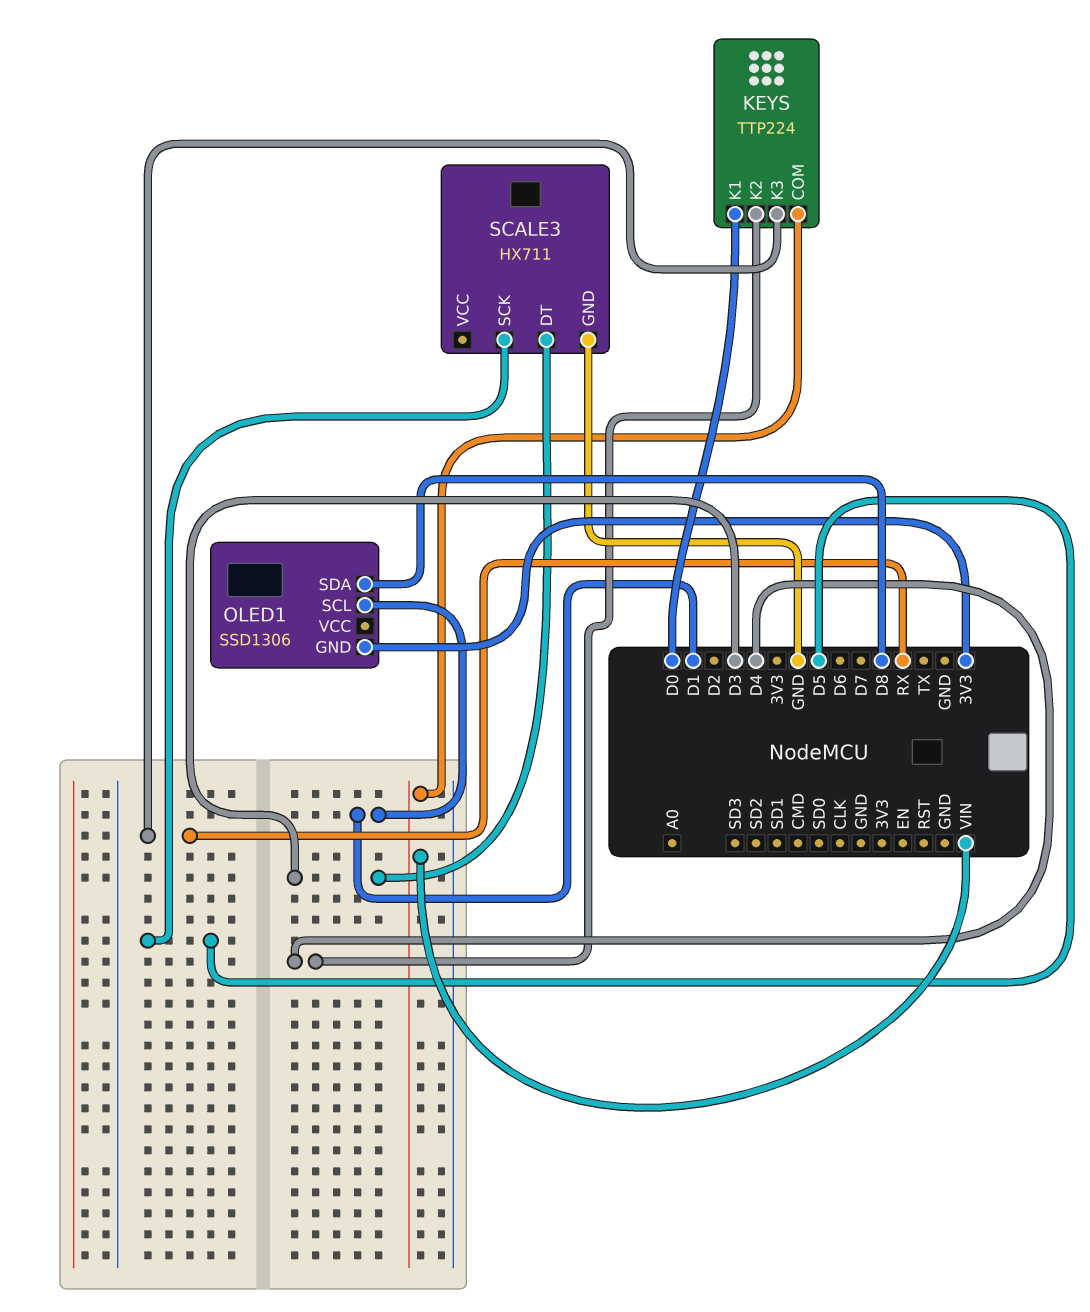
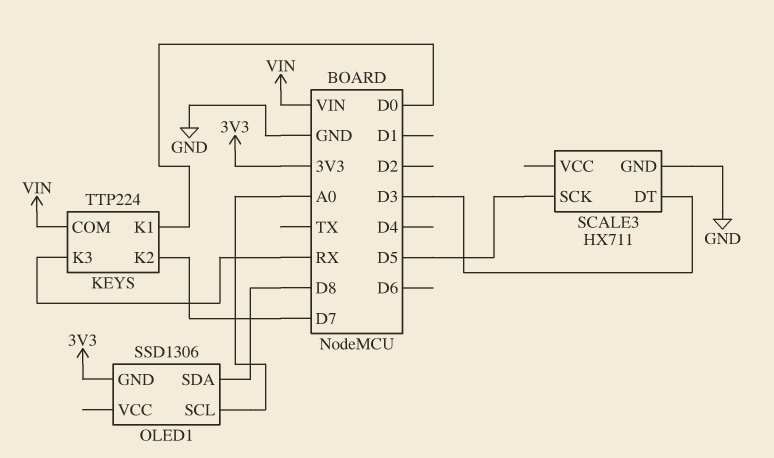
KEYS pin K2: D4 -> D7
OLED1 pin SCL: D1 -> A0

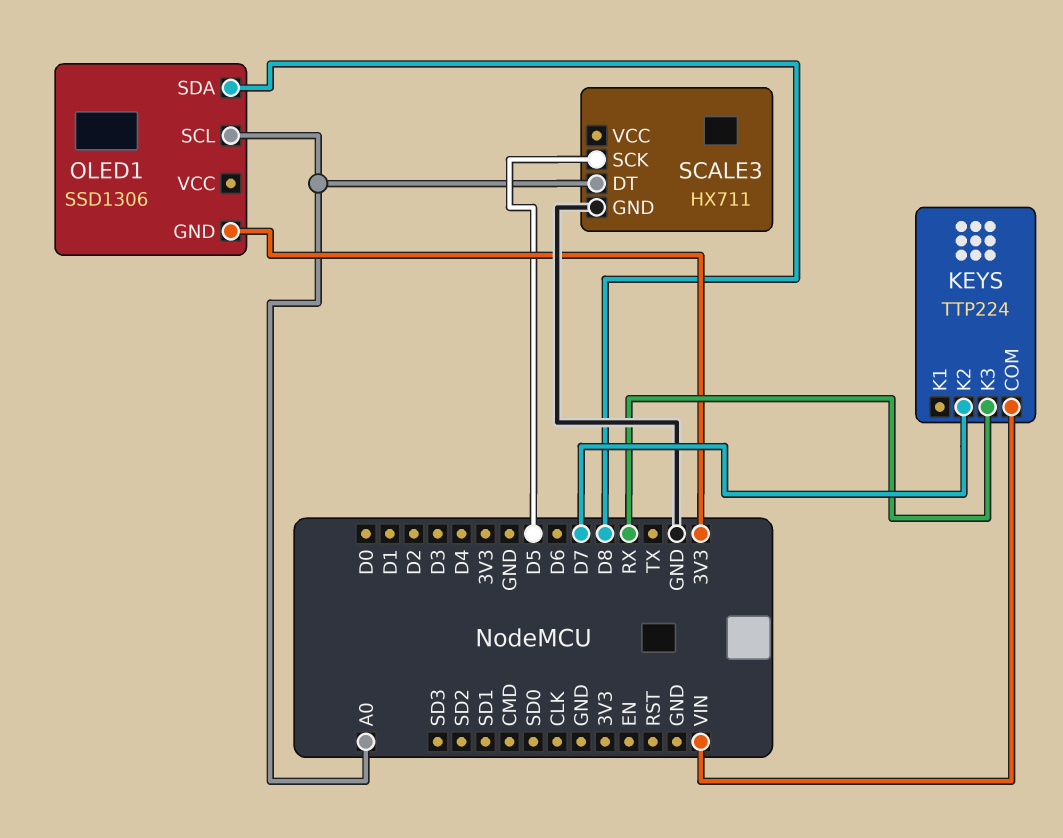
KEYS pin K1: D0 -> none
SCALE3 pin DT: D3 -> A0

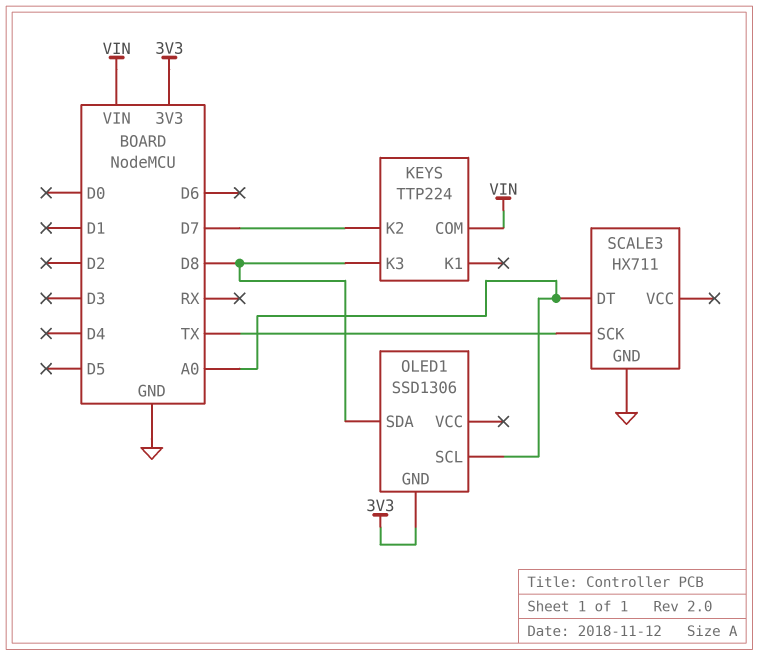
KEYS pin K3: RX -> D8
SCALE3 pin SCK: D5 -> TX

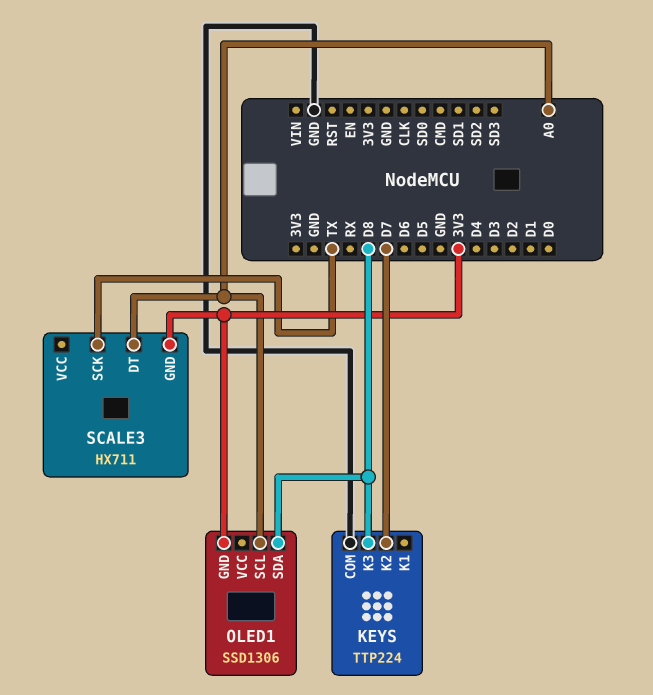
KEYS pin COM: VIN -> GND
SCALE3 pin GND: GND -> 3V3

